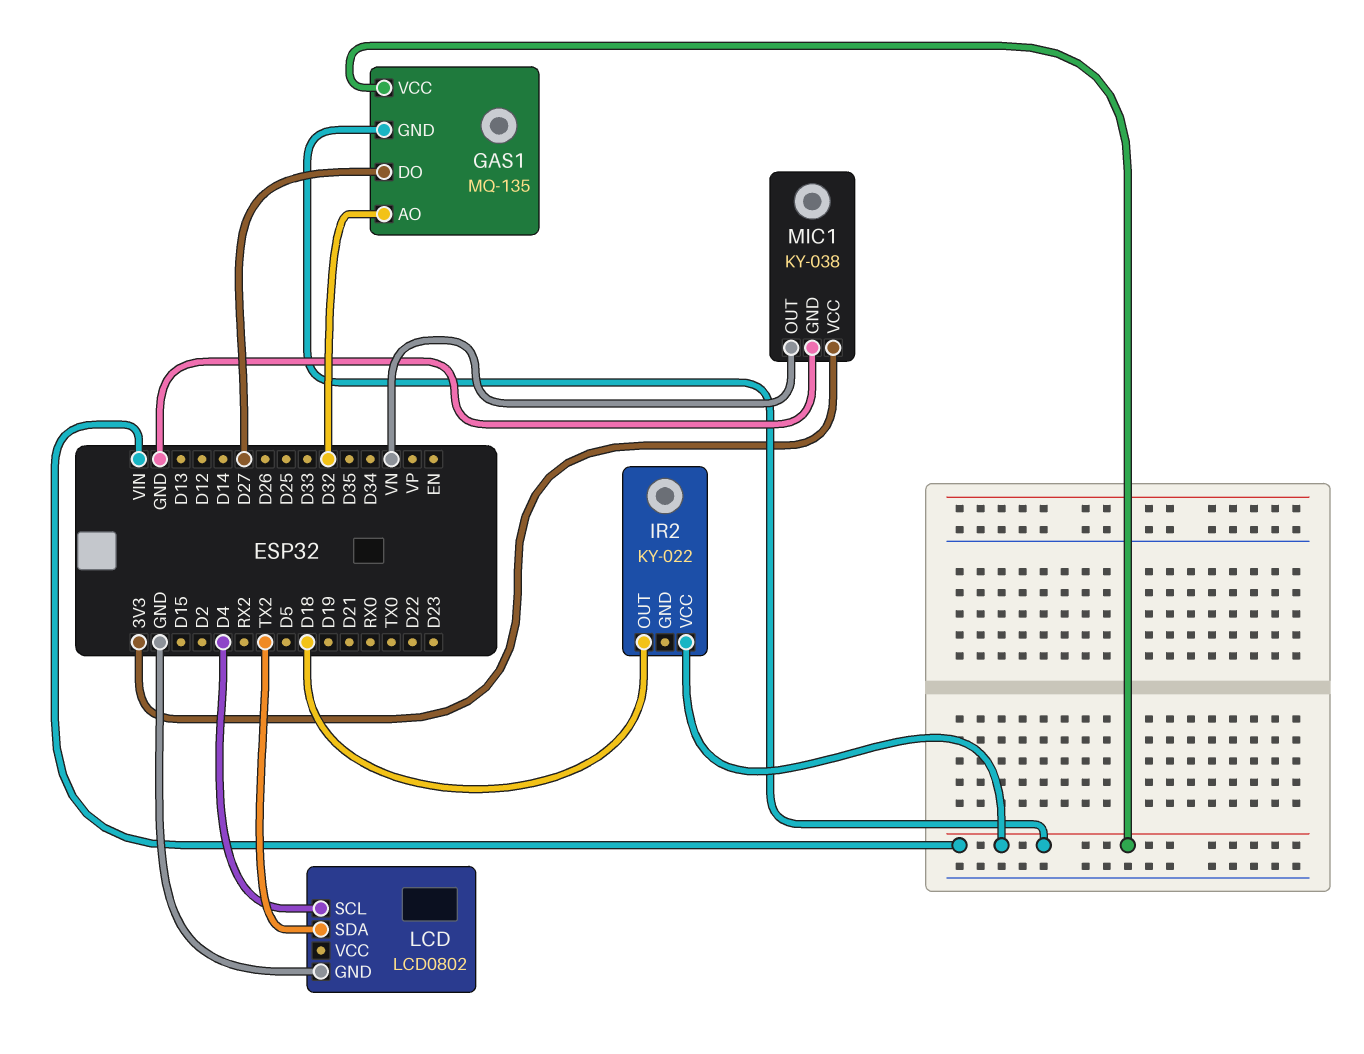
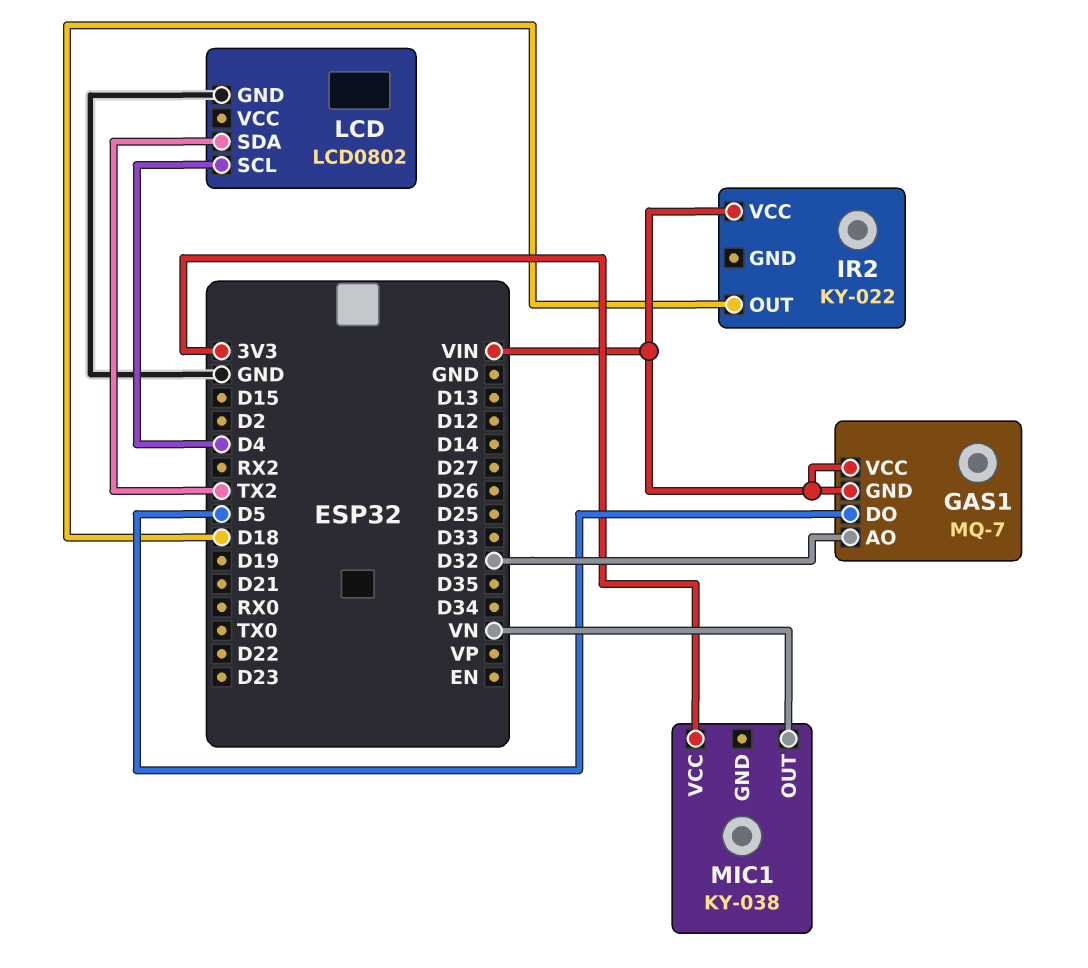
GAS1: MQ-135 -> MQ-7
GAS1 pin DO: D27 -> D5
MIC1 pin GND: GND -> none

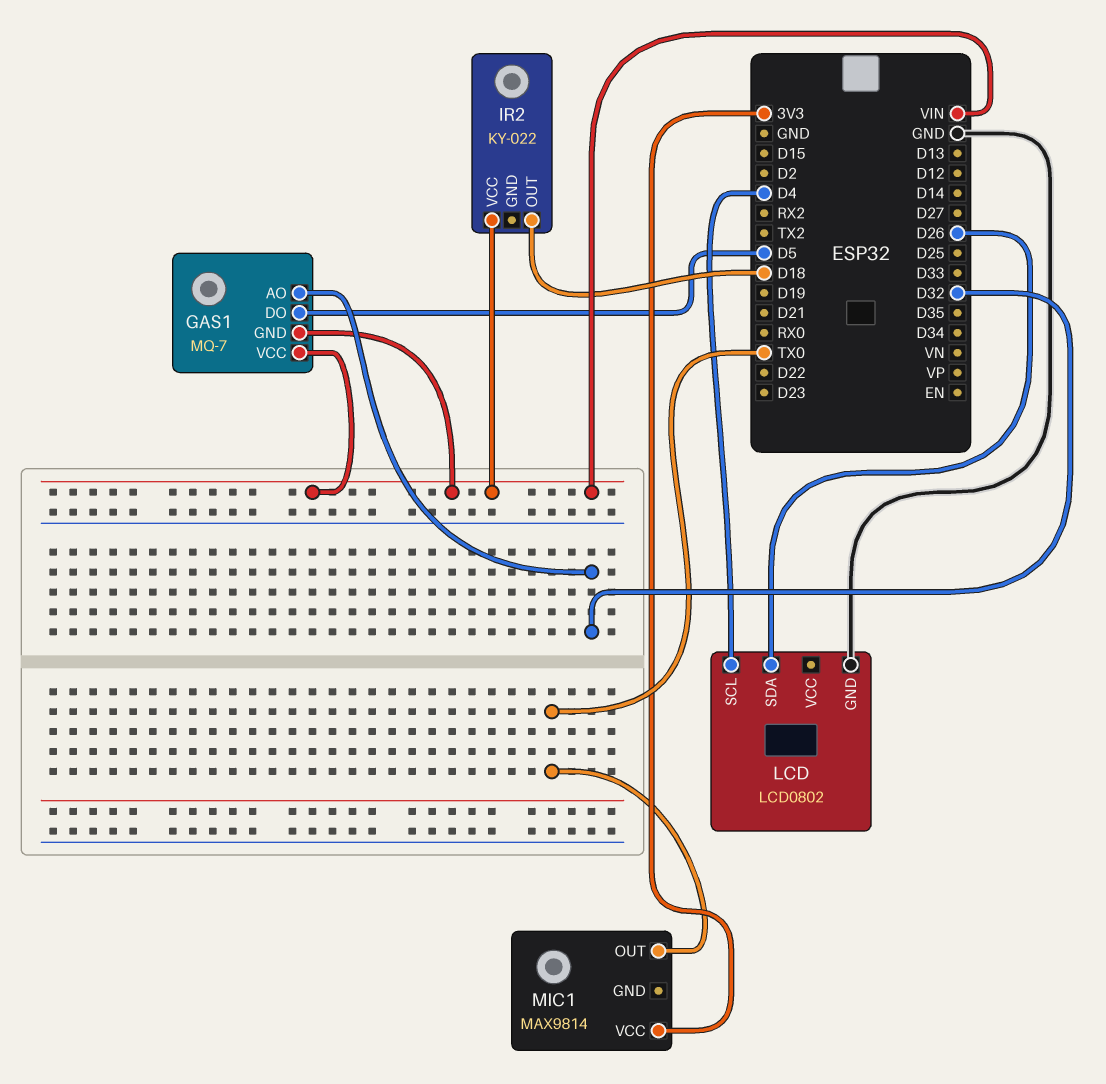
LCD pin SDA: TX2 -> D26
MIC1: KY-038 -> MAX9814
MIC1 pin OUT: VN -> TX0

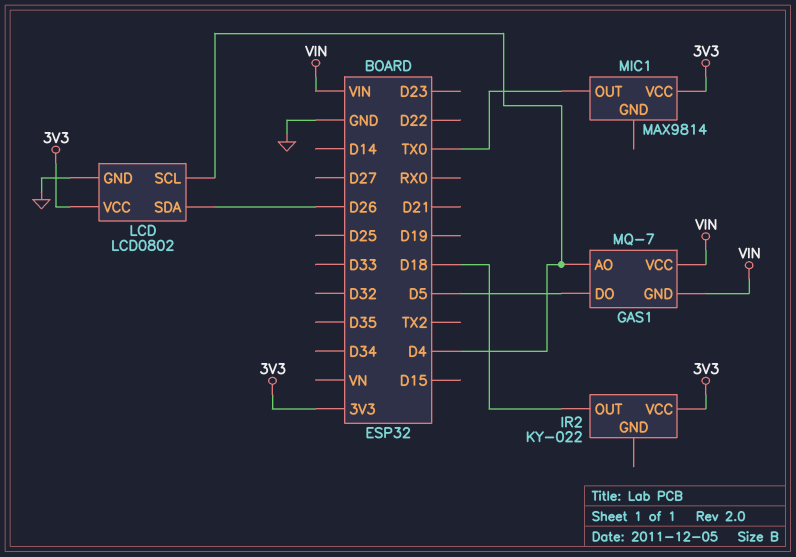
GAS1 pin AO: D32 -> D4
IR2 pin VCC: VIN -> 3V3
LCD pin VCC: none -> 3V3

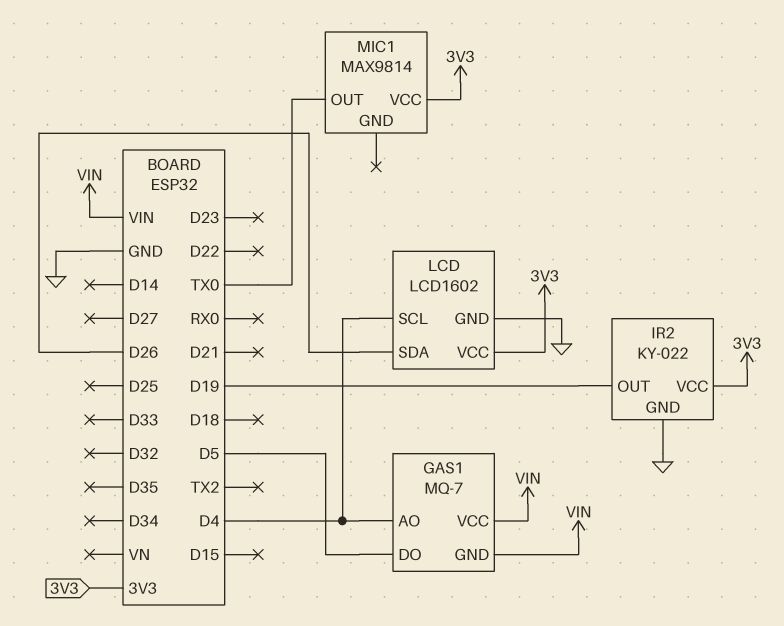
IR2 pin GND: none -> GND
IR2 pin OUT: D18 -> D19
LCD: LCD0802 -> LCD1602

